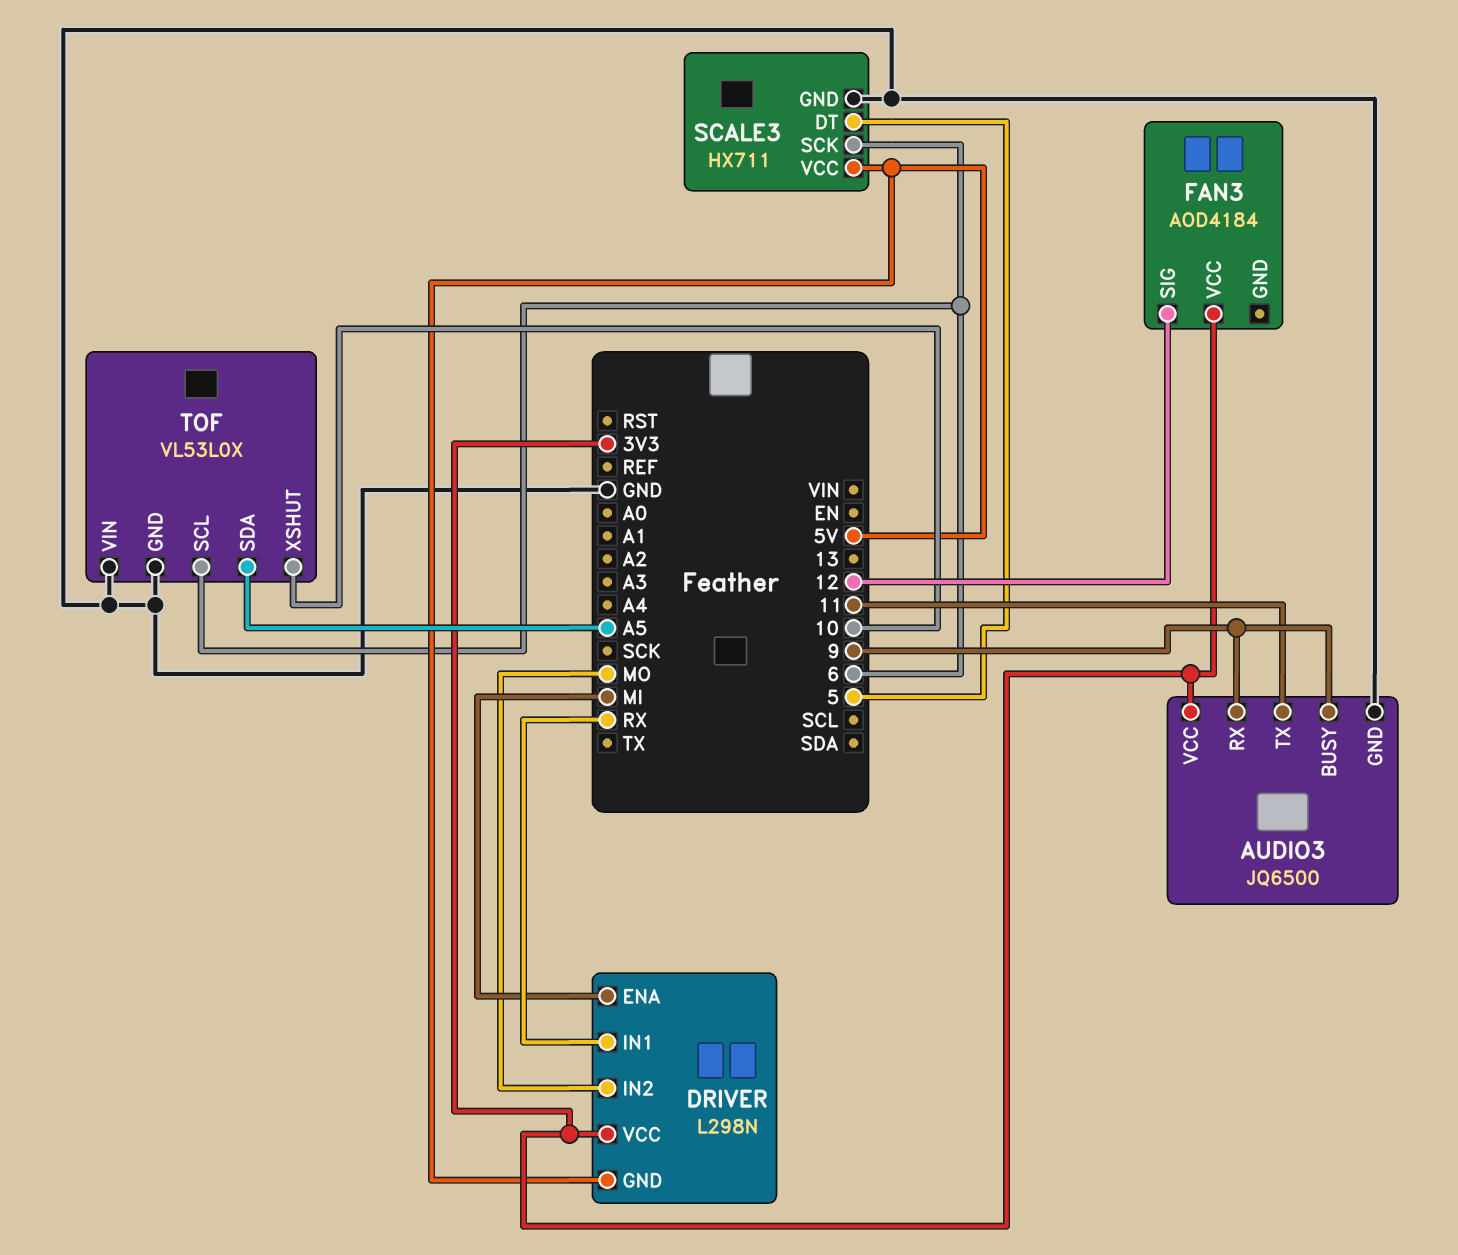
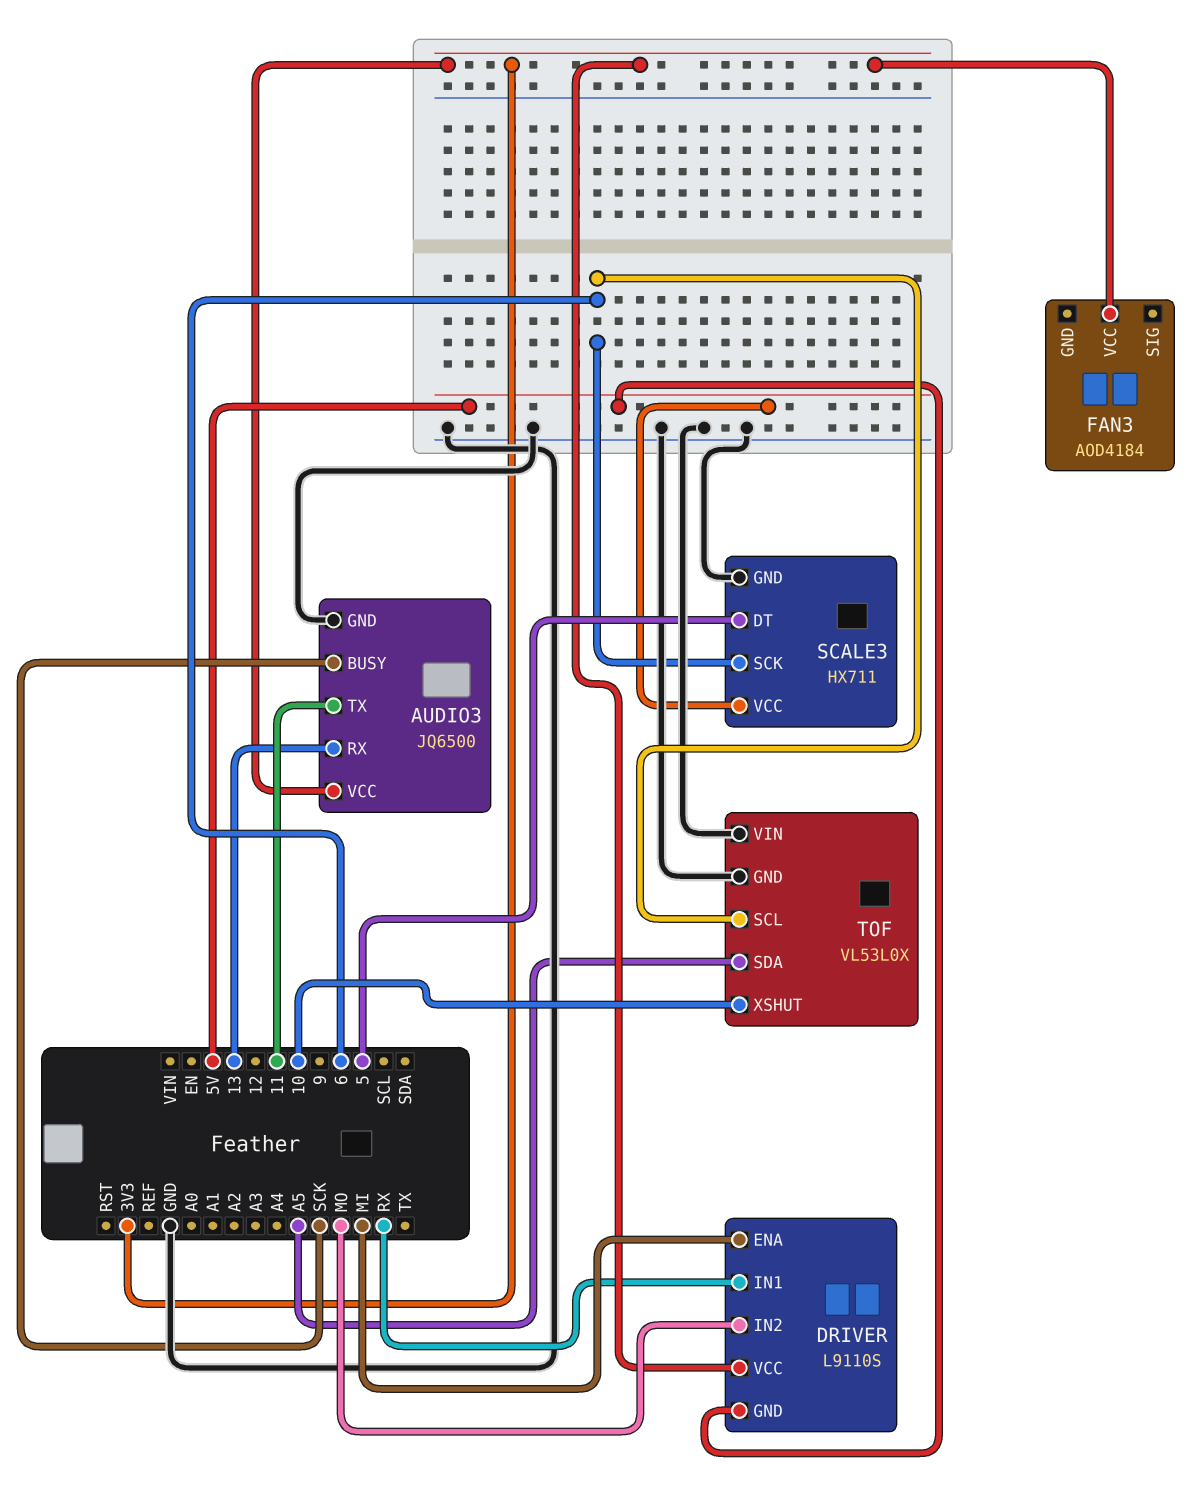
AUDIO3 pin BUSY: 9 -> SCK
AUDIO3 pin RX: 9 -> 13
DRIVER: L298N -> L9110S
FAN3 pin SIG: 12 -> none

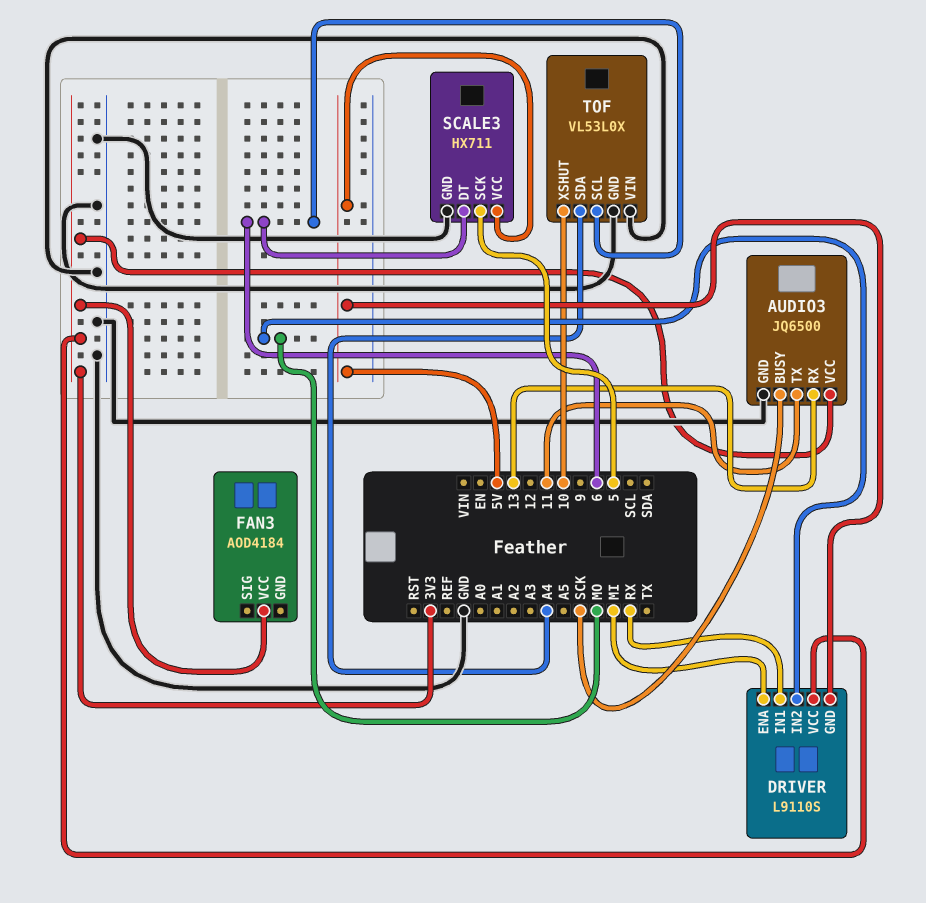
SCALE3 pin DT: 5 -> 6
SCALE3 pin SCK: 6 -> 5
TOF pin SDA: A5 -> A4

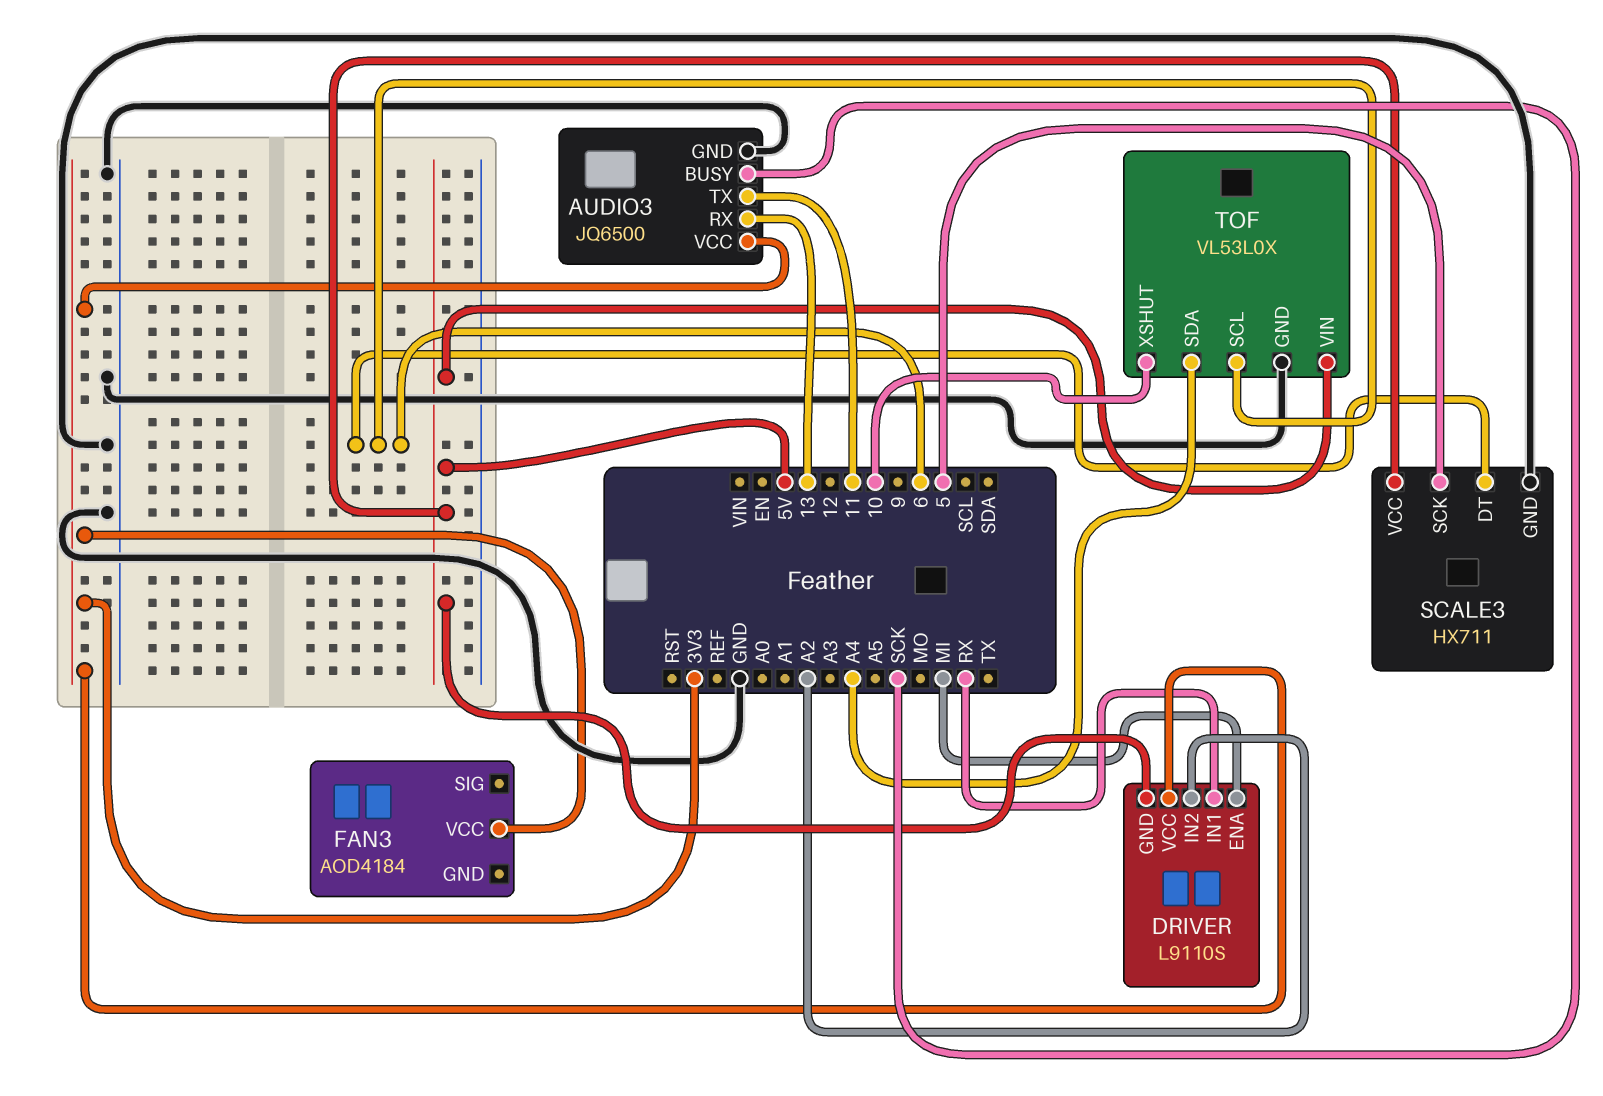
DRIVER pin IN2: MO -> A2
TOF pin VIN: GND -> 5V

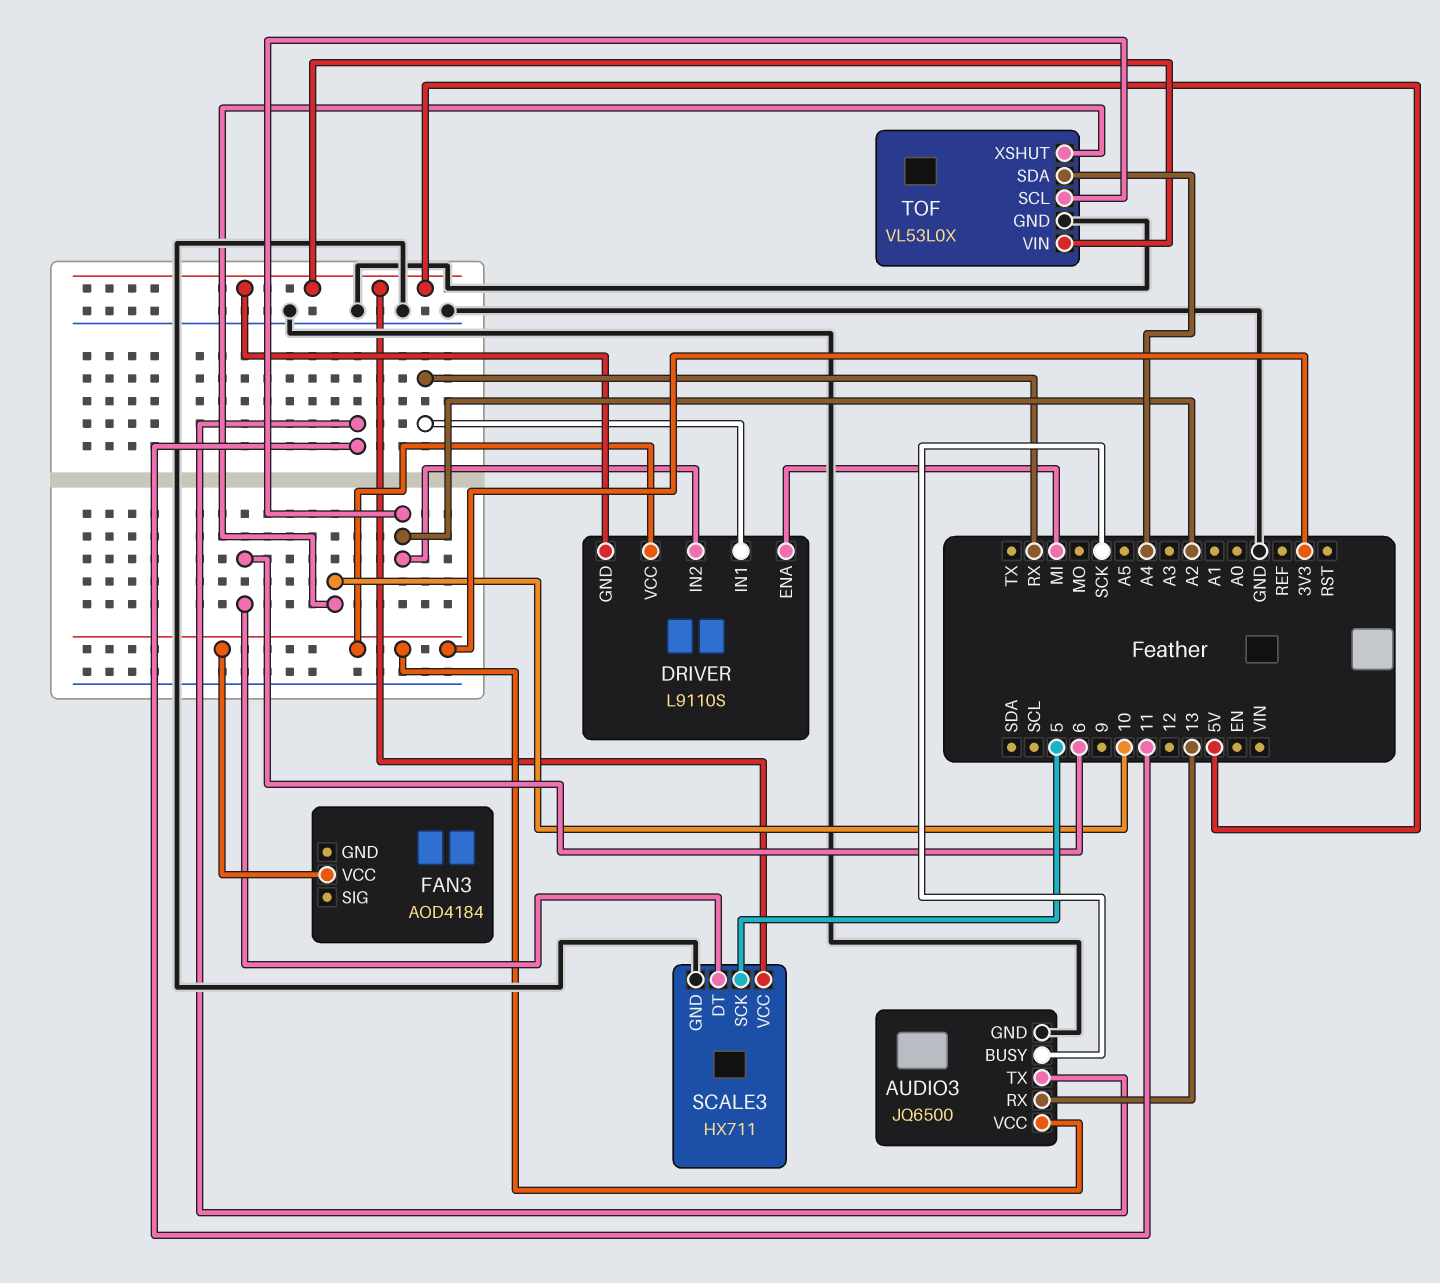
TOF pin SCL: 6 -> A2

